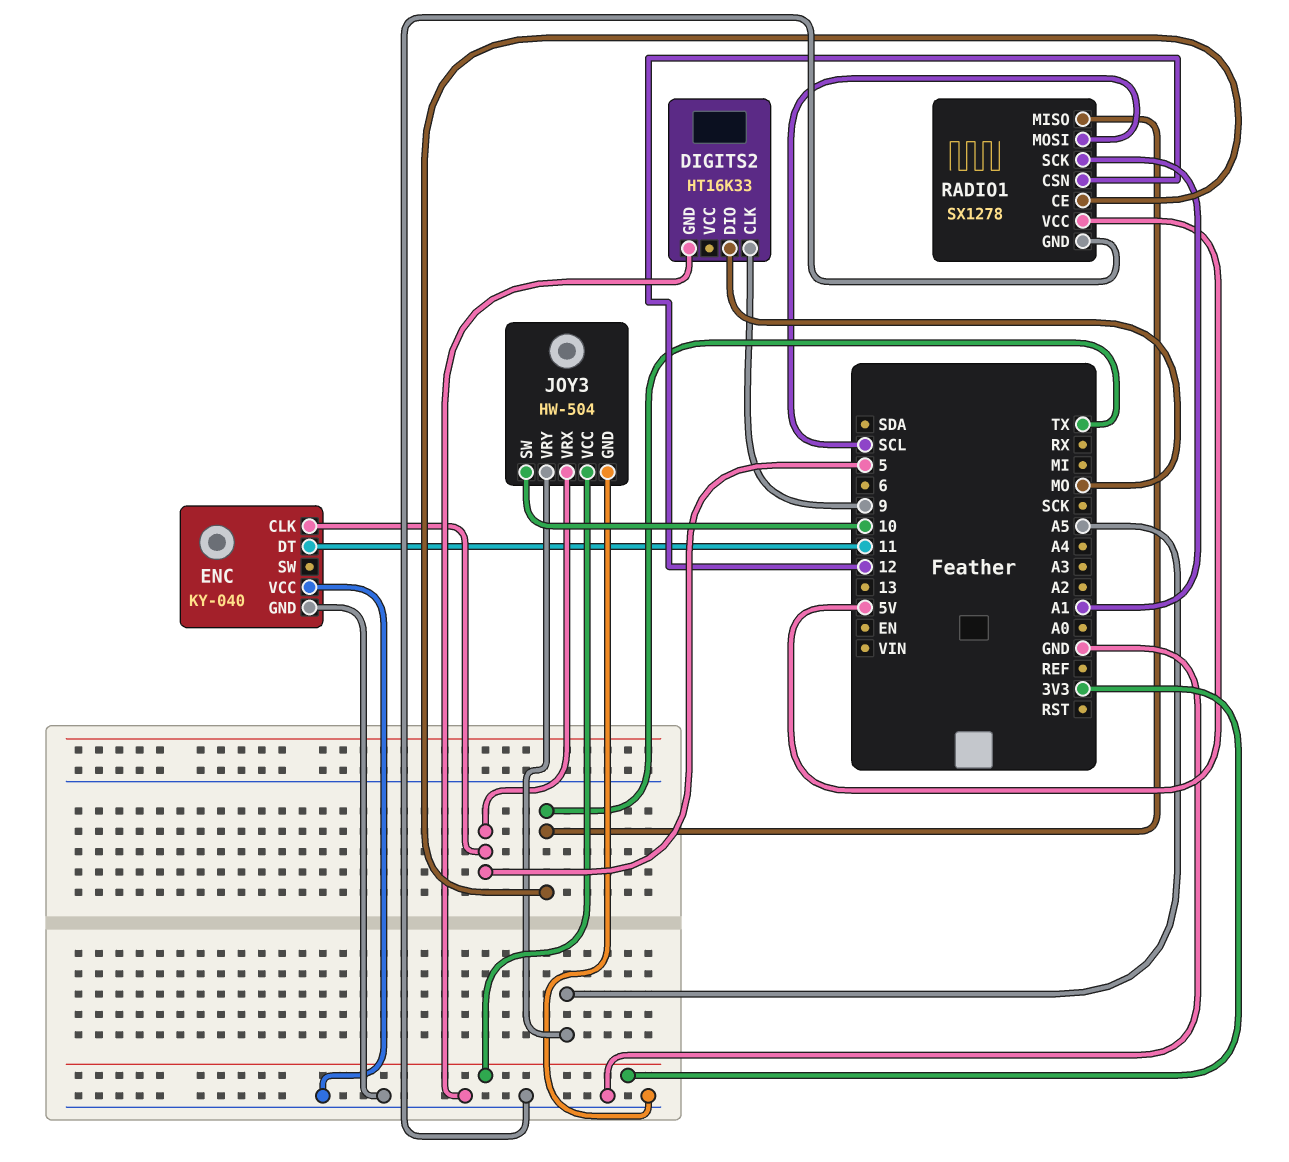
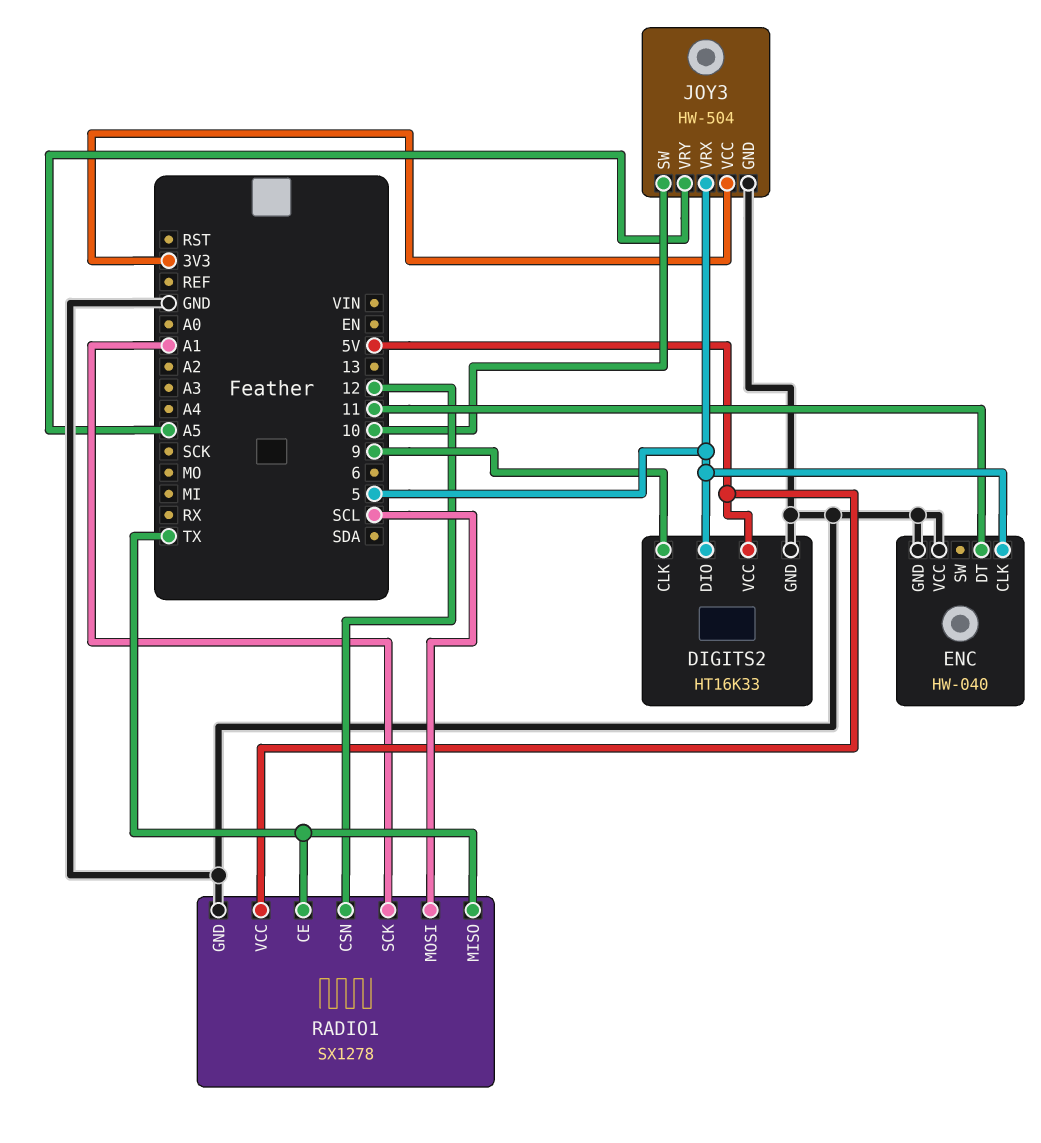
DIGITS2 pin DIO: MO -> 5
DIGITS2 pin VCC: none -> 5V
ENC: KY-040 -> HW-040

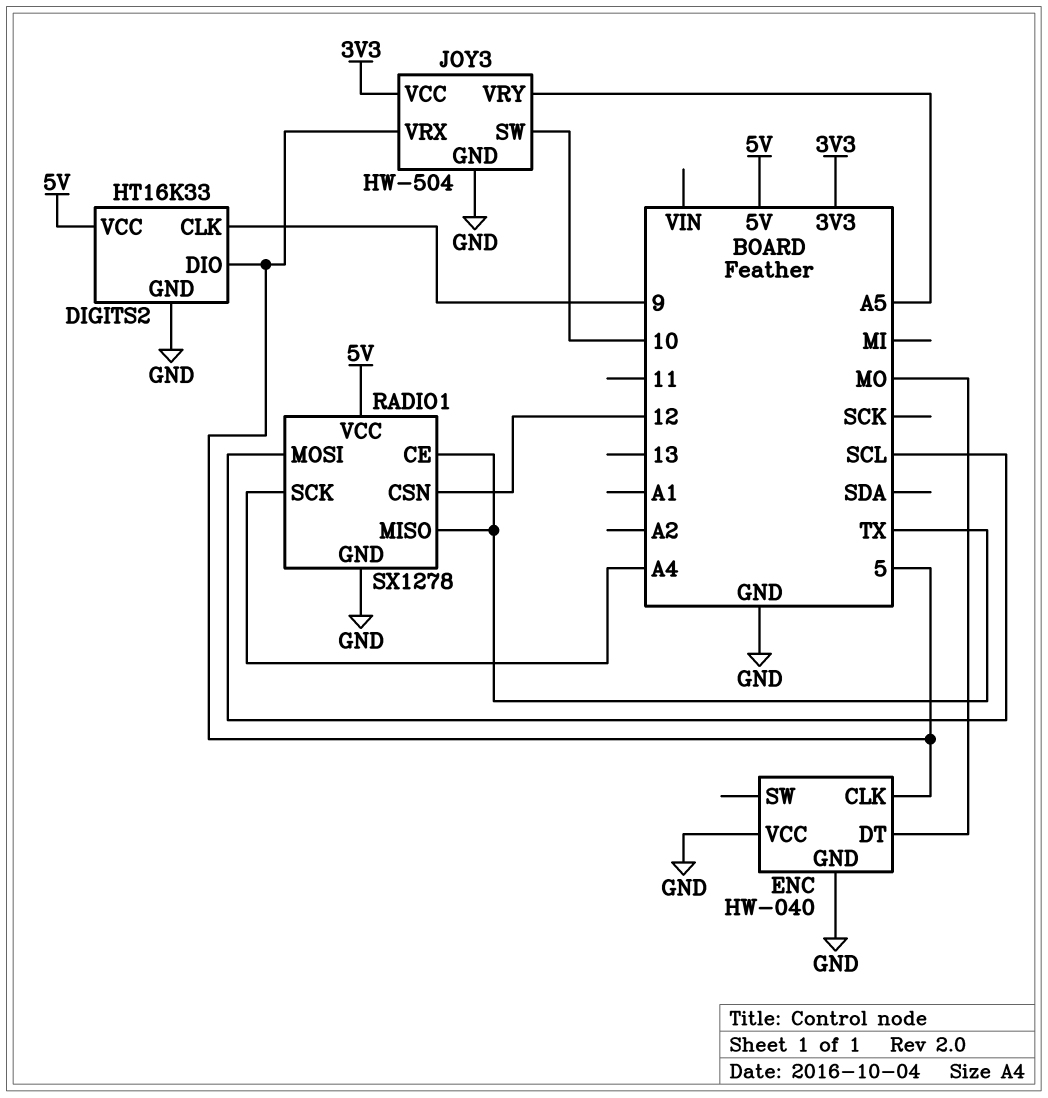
ENC pin DT: 11 -> MO
RADIO1 pin SCK: A1 -> A4

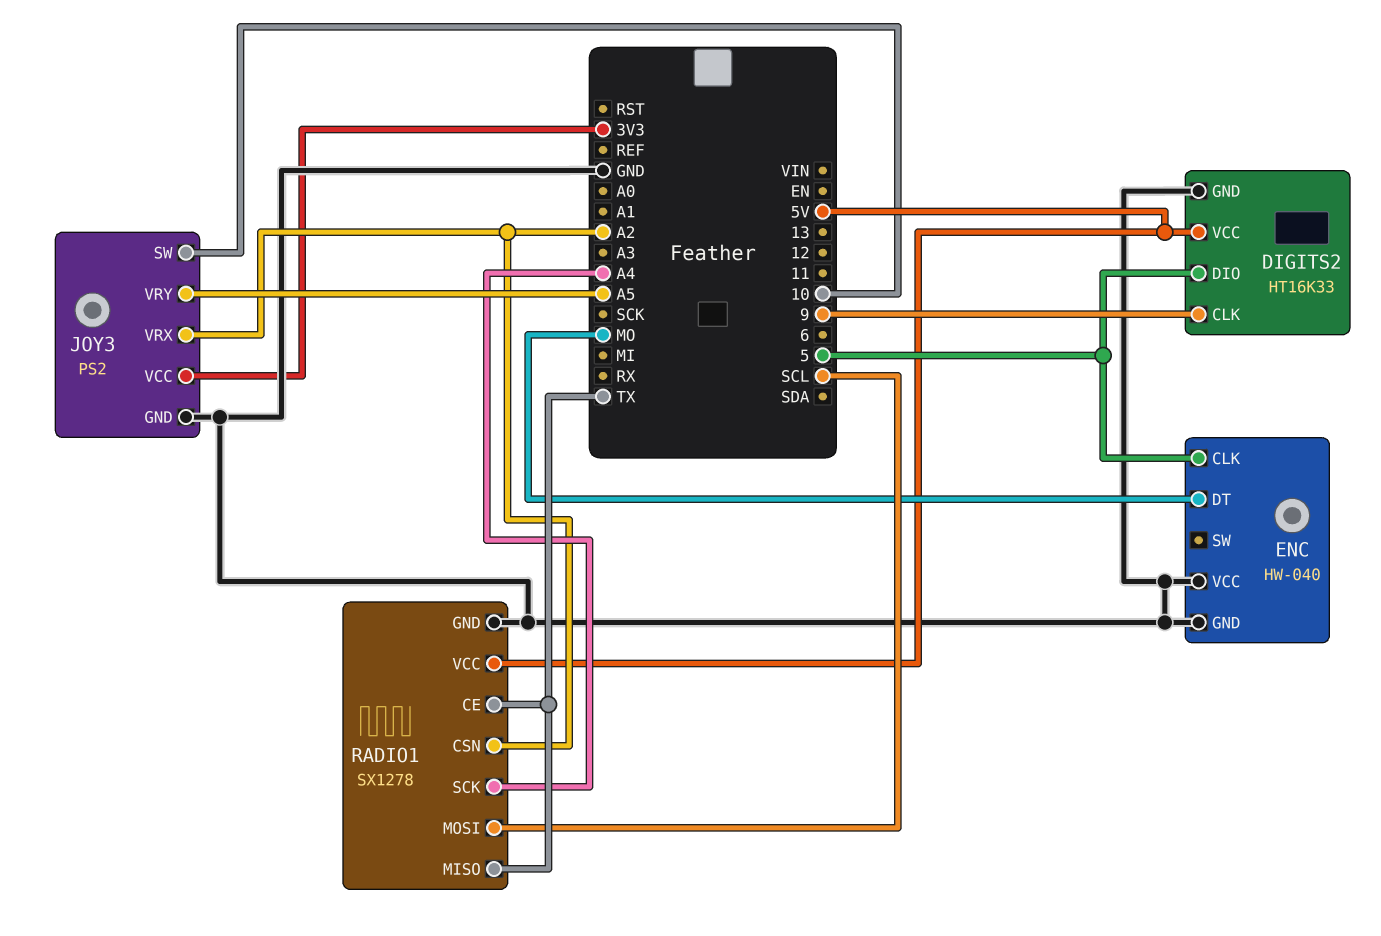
JOY3: HW-504 -> PS2
JOY3 pin VRX: 5 -> A2
RADIO1 pin CSN: 12 -> A2

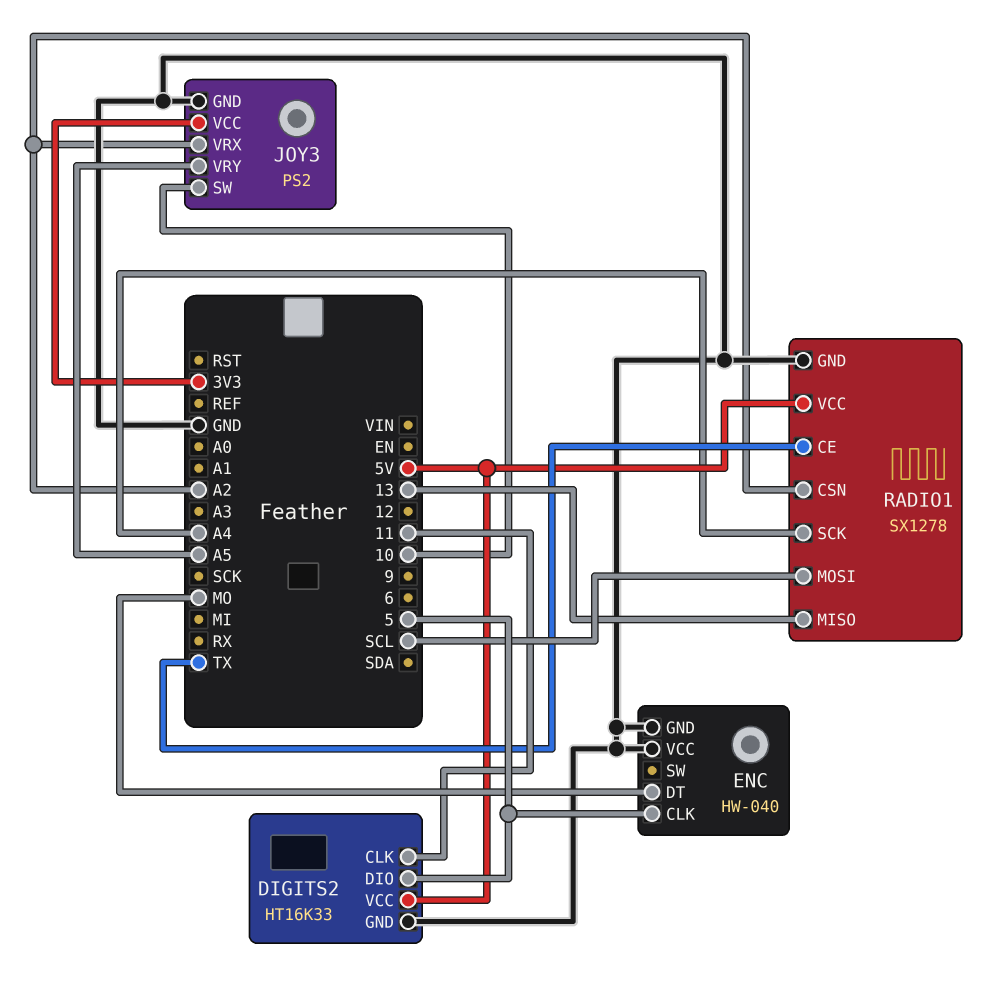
DIGITS2 pin CLK: 9 -> 11
RADIO1 pin MISO: TX -> 13

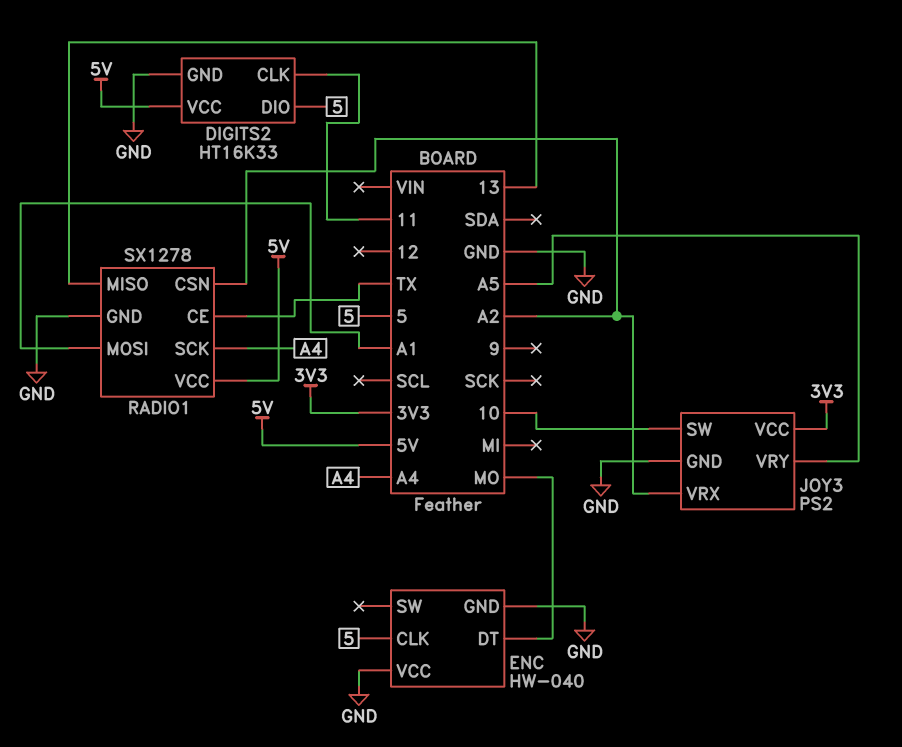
RADIO1 pin MOSI: SCL -> A1

